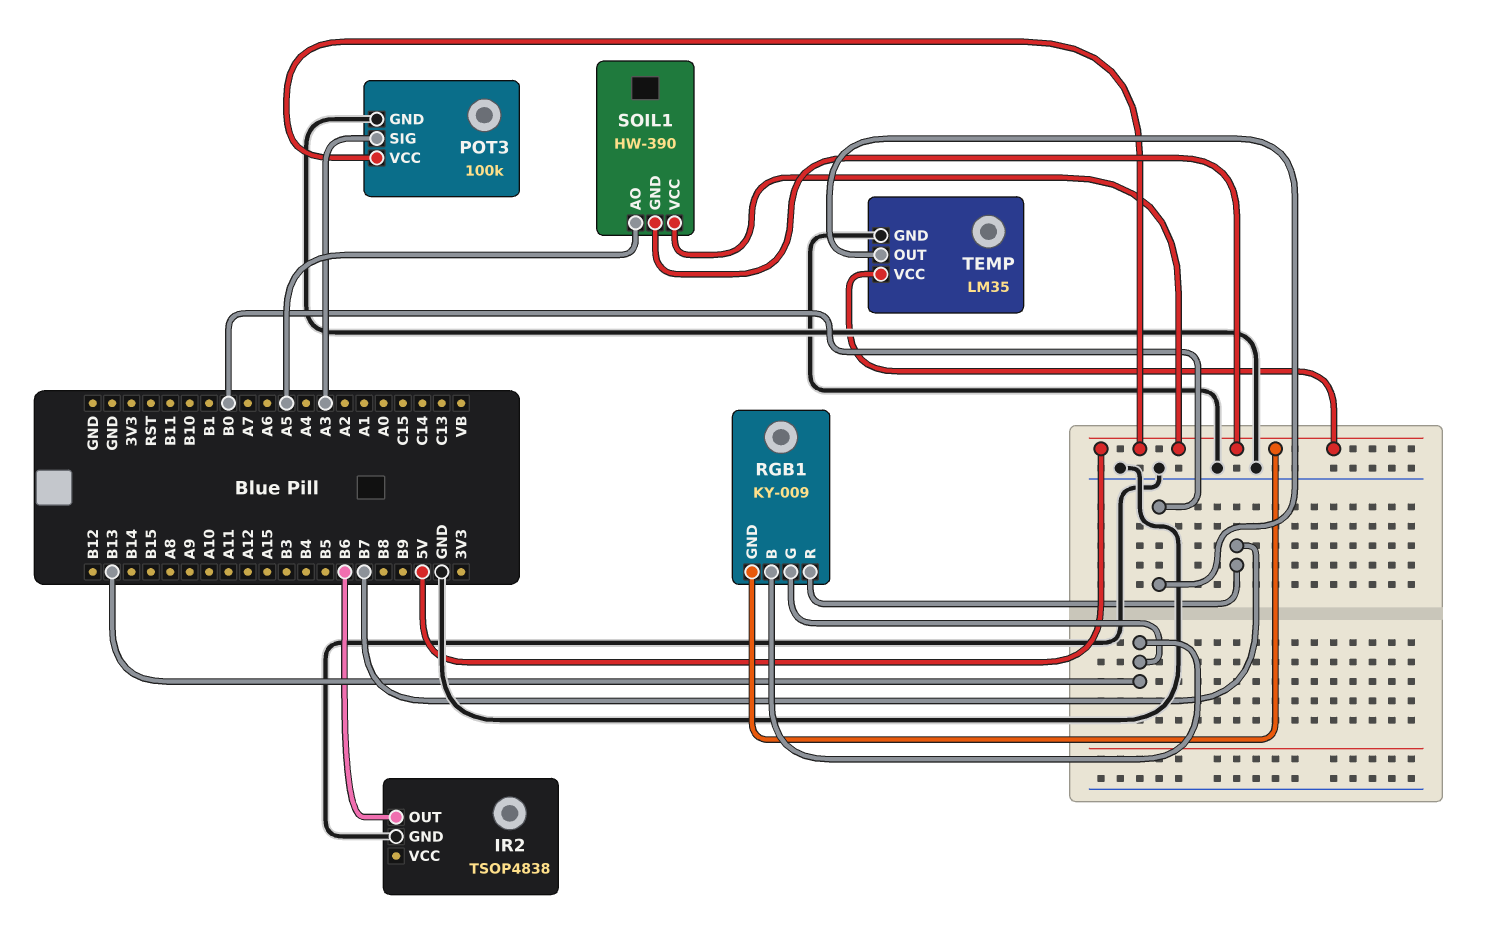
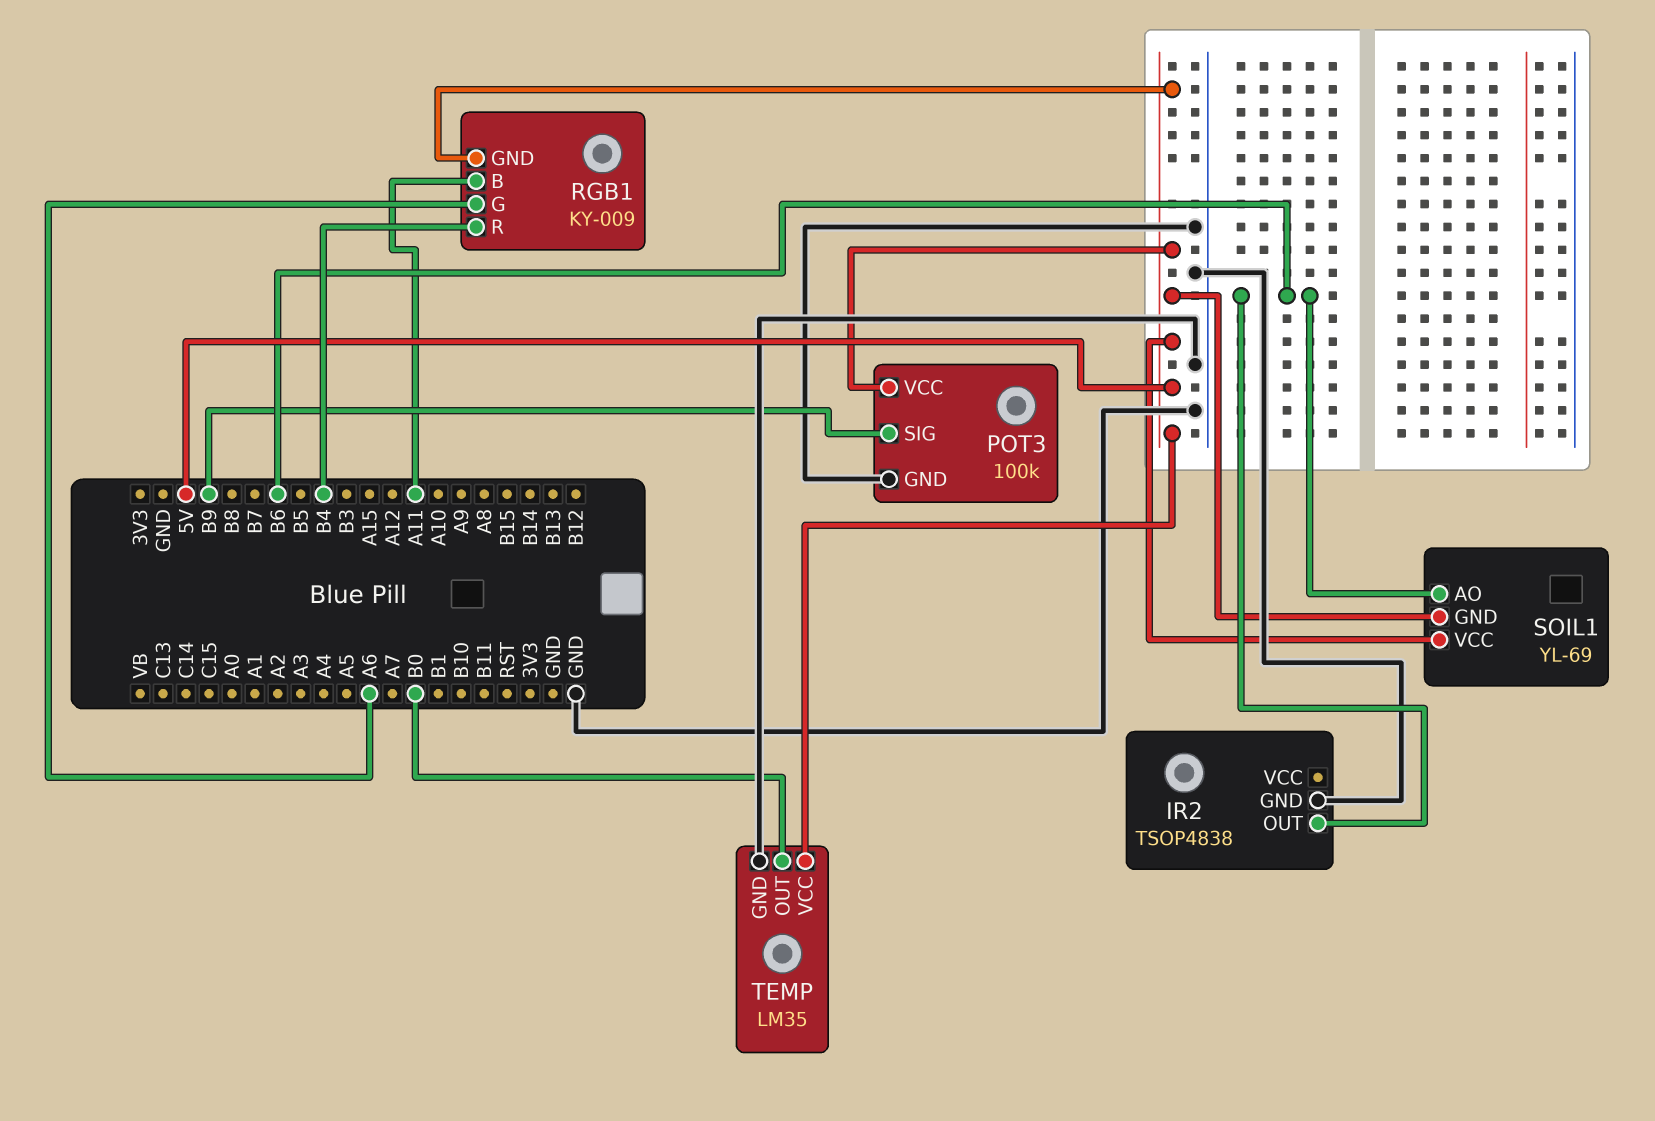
POT3 pin SIG: A3 -> B9
RGB1 pin B: B13 -> A11
RGB1 pin G: B13 -> A6
RGB1 pin R: B7 -> B4
SOIL1: HW-390 -> YL-69
SOIL1 pin AO: A5 -> B6

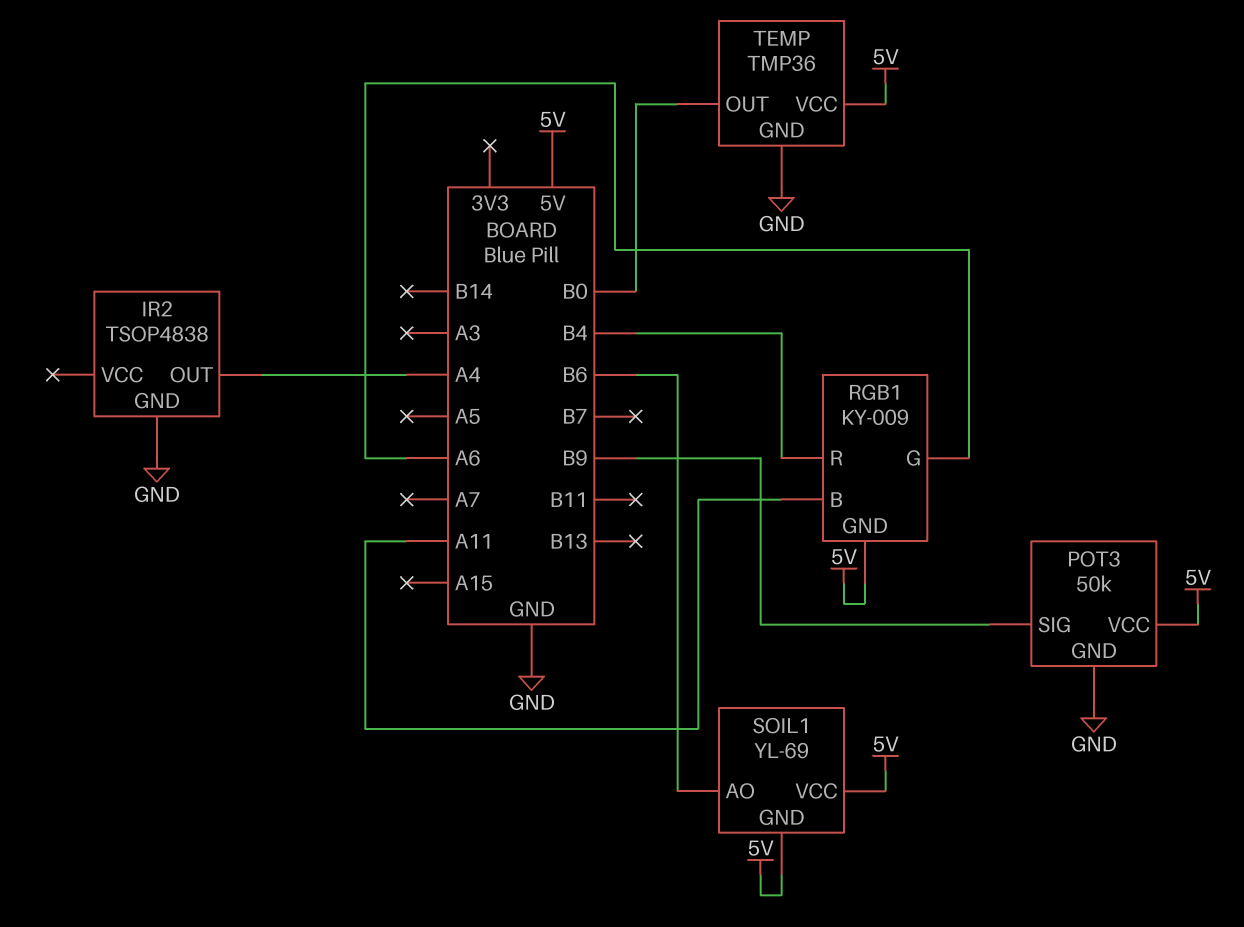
IR2 pin OUT: B6 -> A4
POT3: 100k -> 50k
TEMP: LM35 -> TMP36

